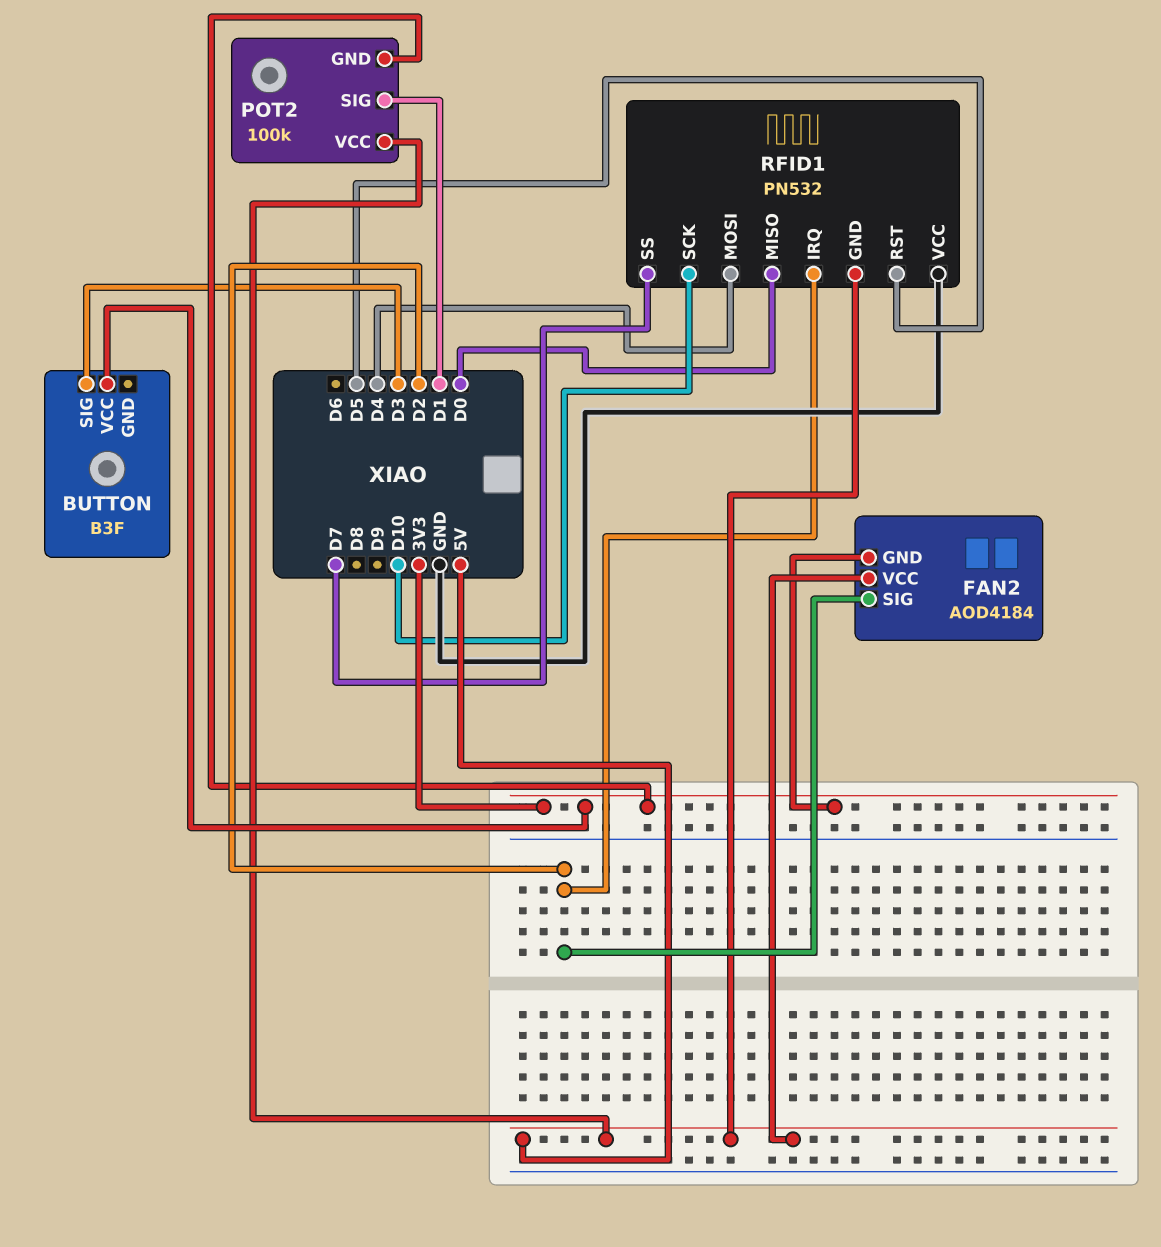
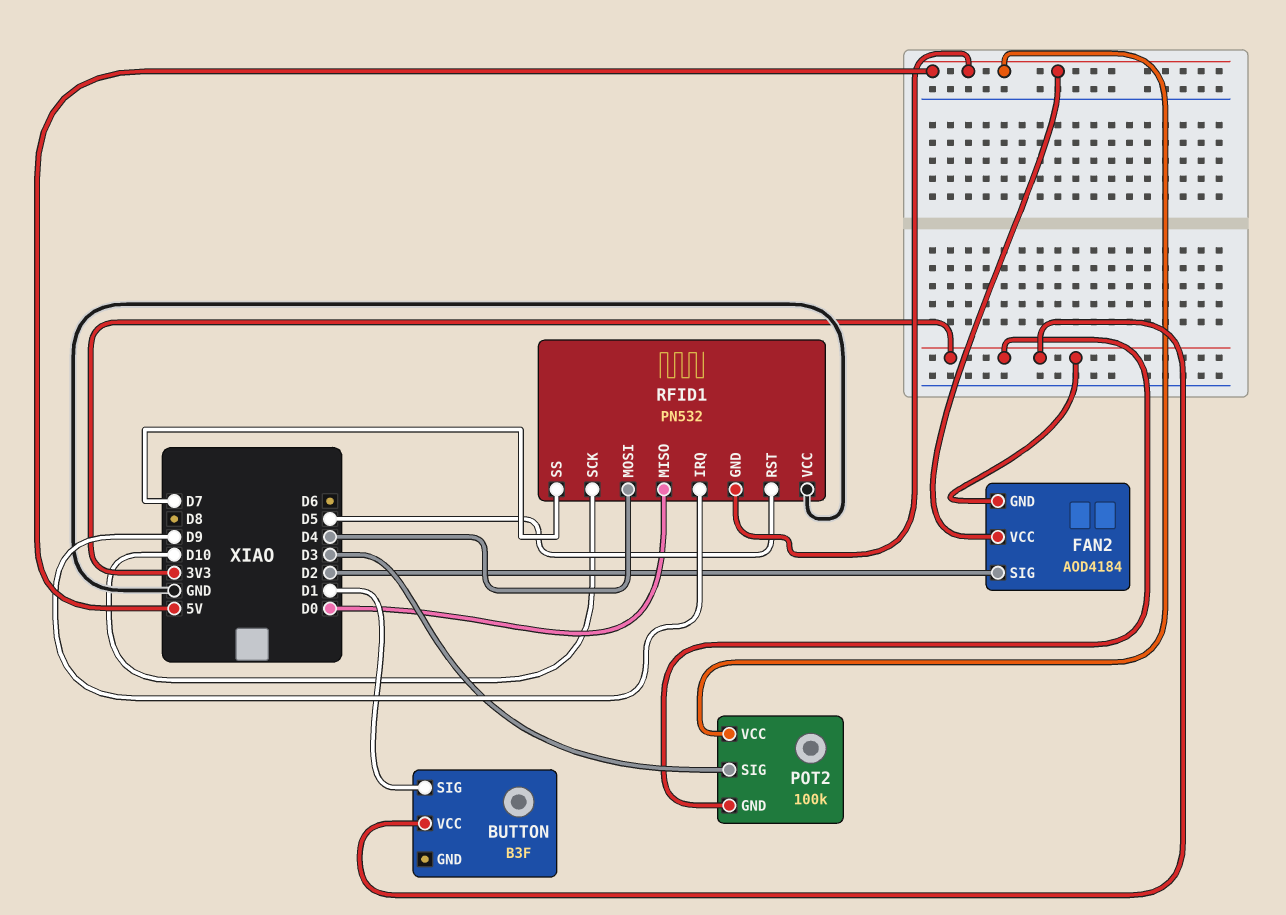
BUTTON pin SIG: D3 -> D1
POT2 pin SIG: D1 -> D3
RFID1 pin IRQ: D2 -> D9

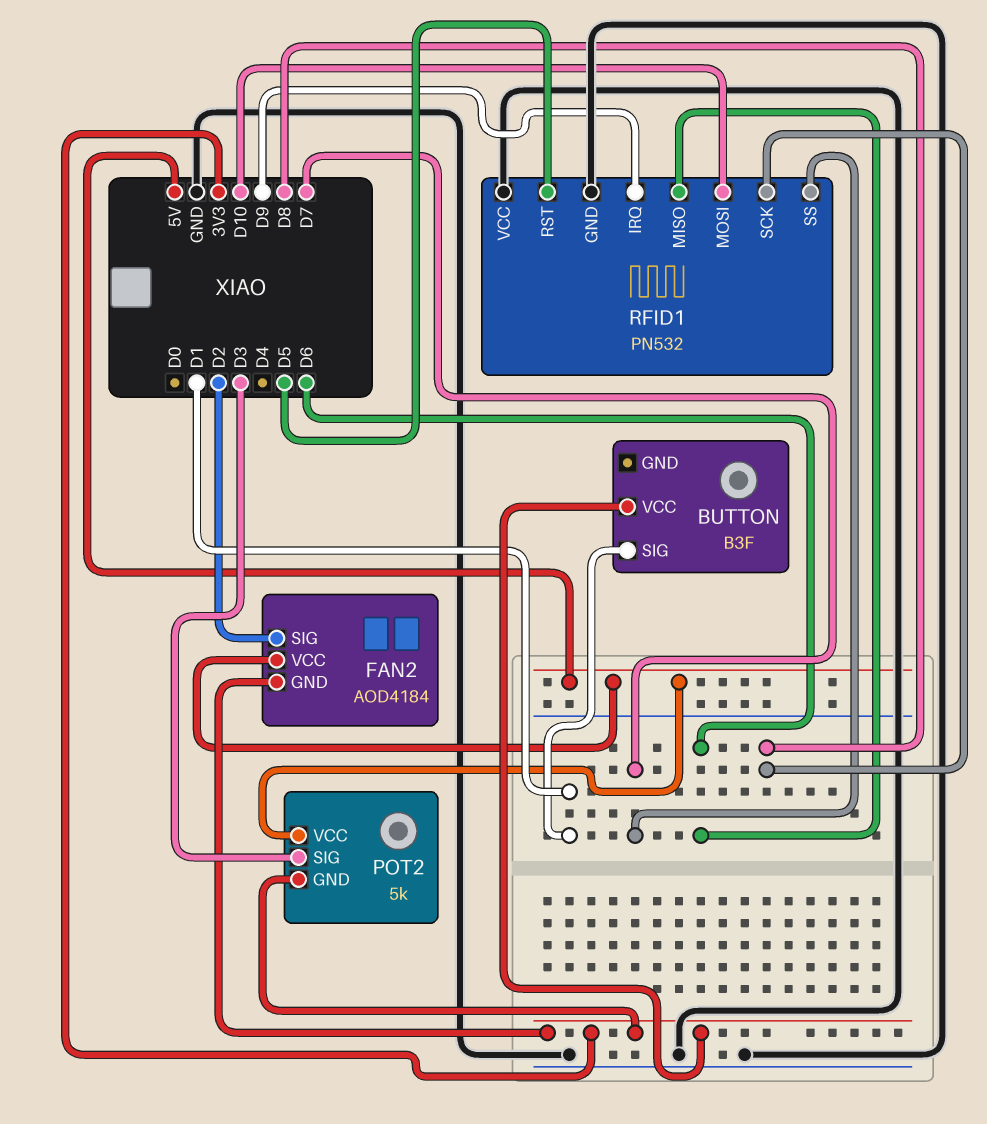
POT2: 100k -> 5k
RFID1 pin GND: 5V -> GND
RFID1 pin MISO: D0 -> D6
RFID1 pin MOSI: D4 -> D10
RFID1 pin SCK: D10 -> D8

